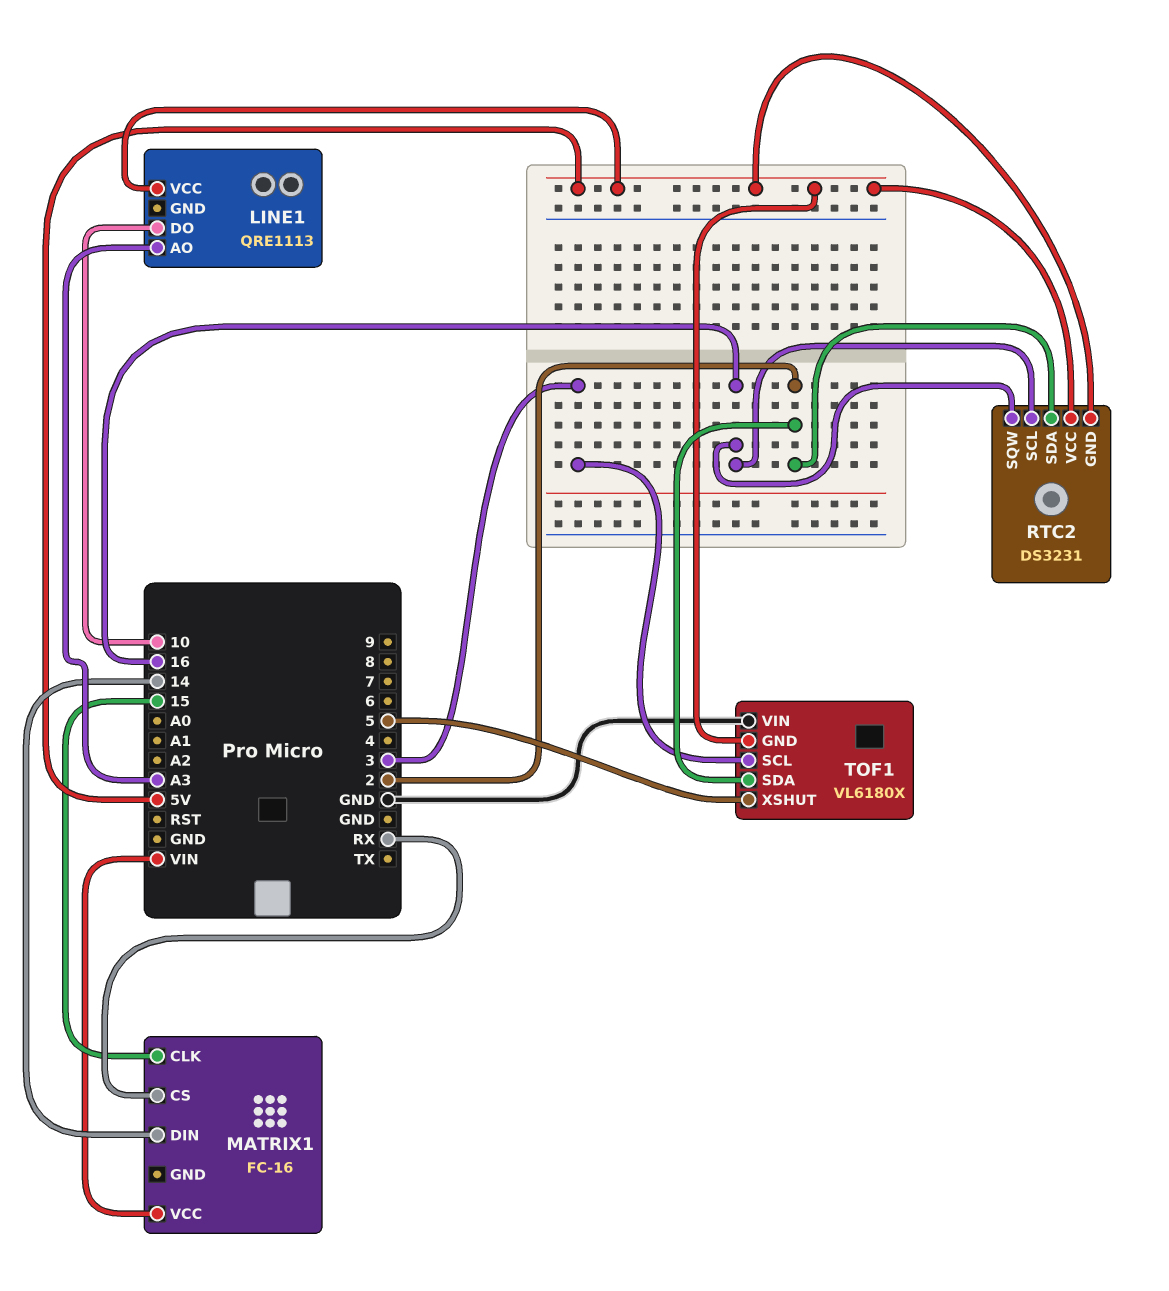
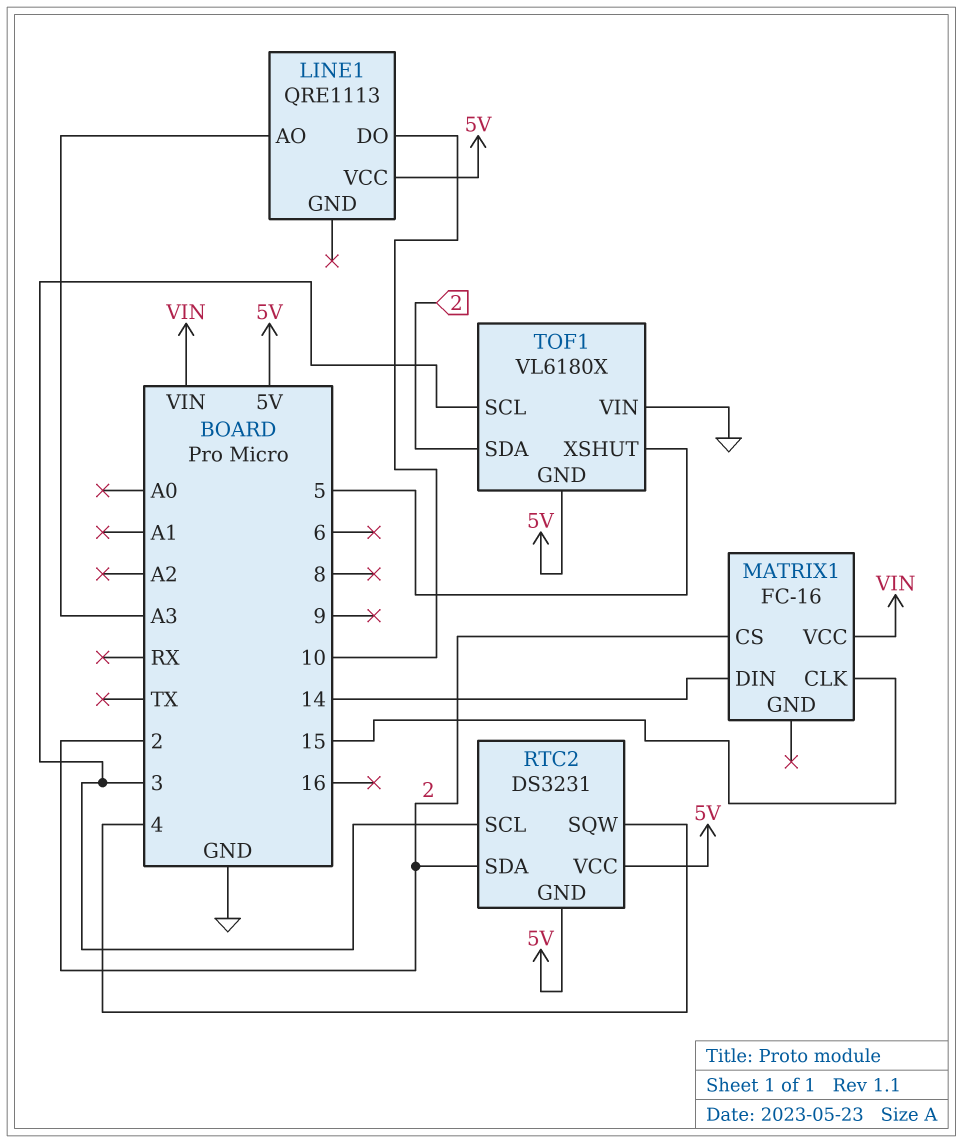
MATRIX1 pin CS: RX -> 2
RTC2 pin SCL: 16 -> 3
RTC2 pin SQW: 16 -> 4

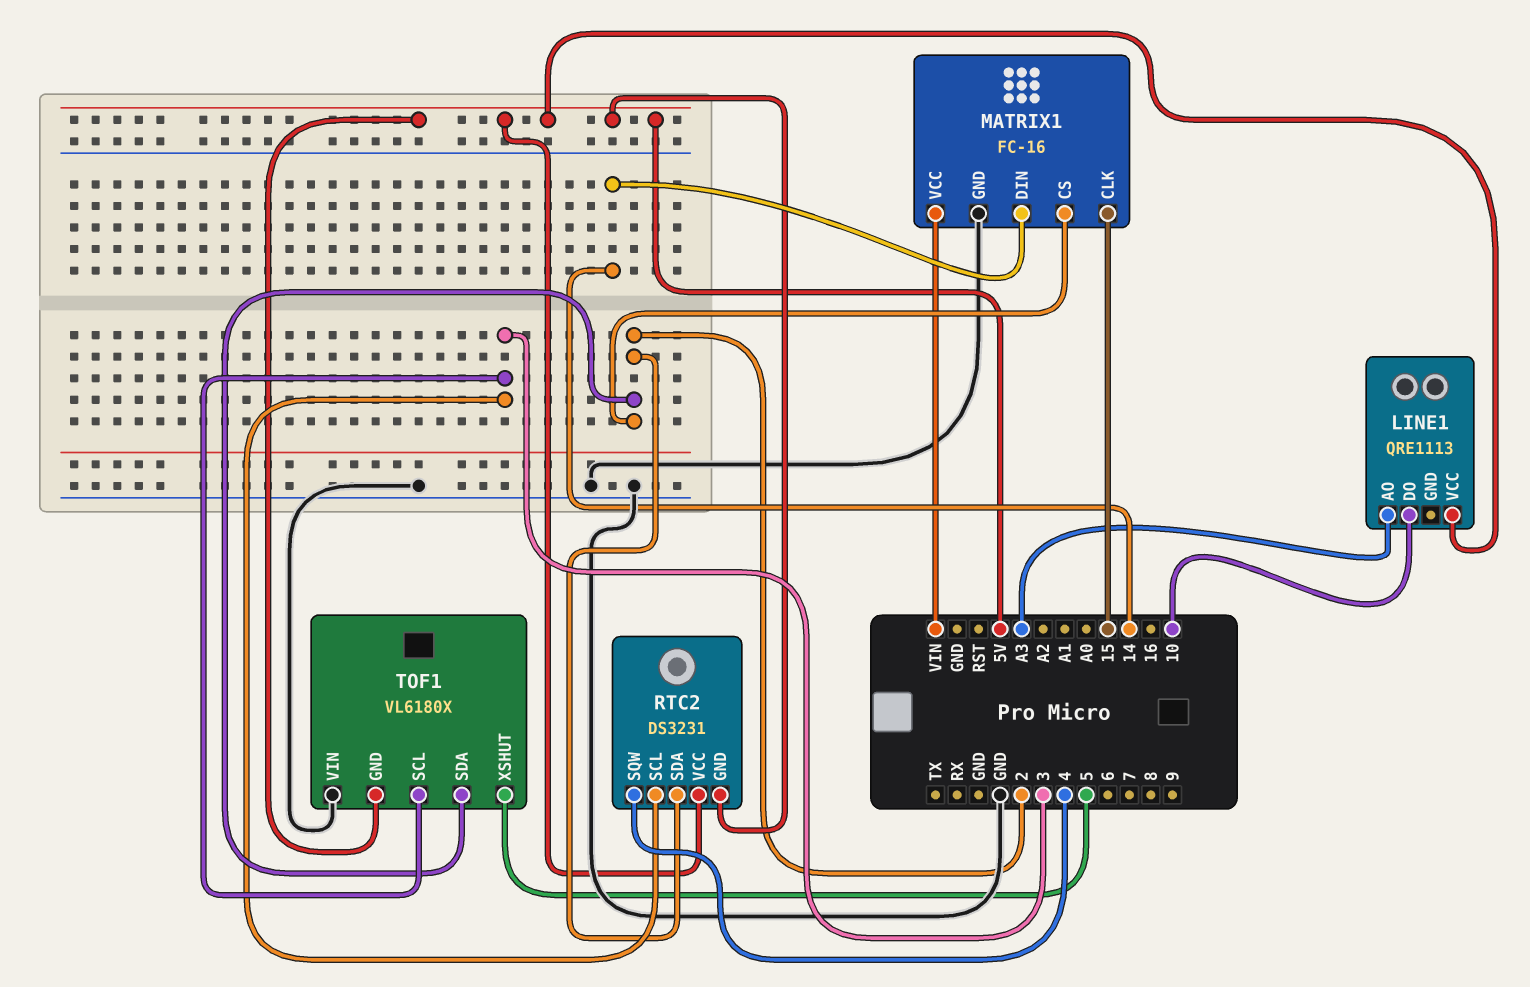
MATRIX1 pin GND: none -> GND

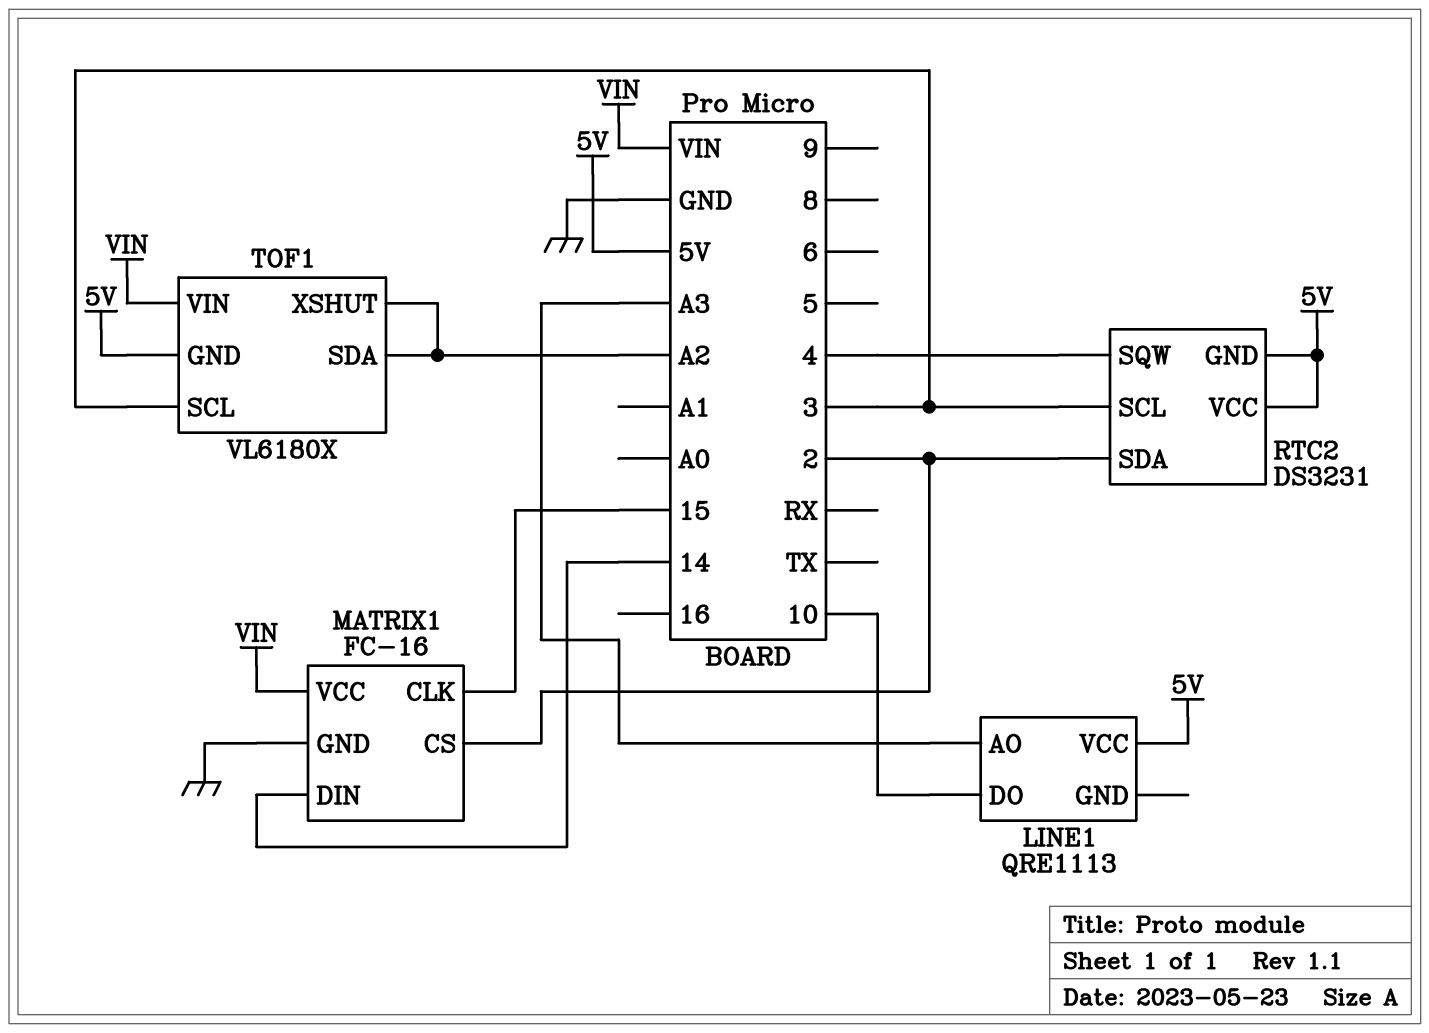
TOF1 pin SDA: 2 -> A2
TOF1 pin VIN: GND -> VIN
TOF1 pin XSHUT: 5 -> A2

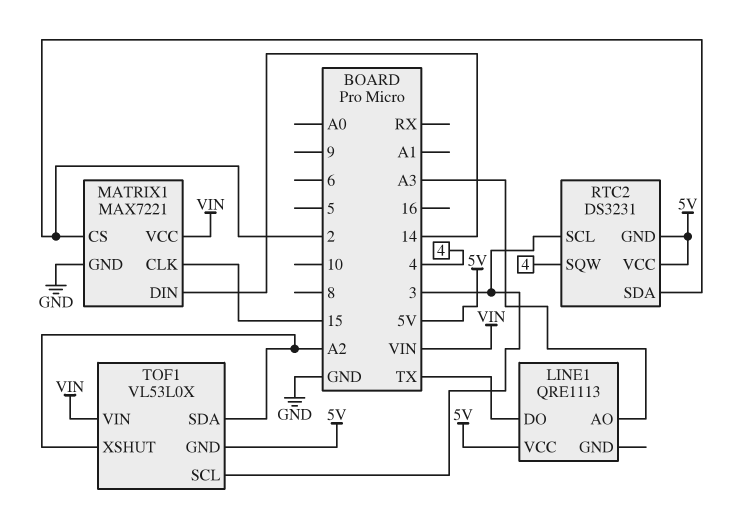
LINE1 pin DO: 10 -> TX
MATRIX1: FC-16 -> MAX7221
TOF1: VL6180X -> VL53L0X

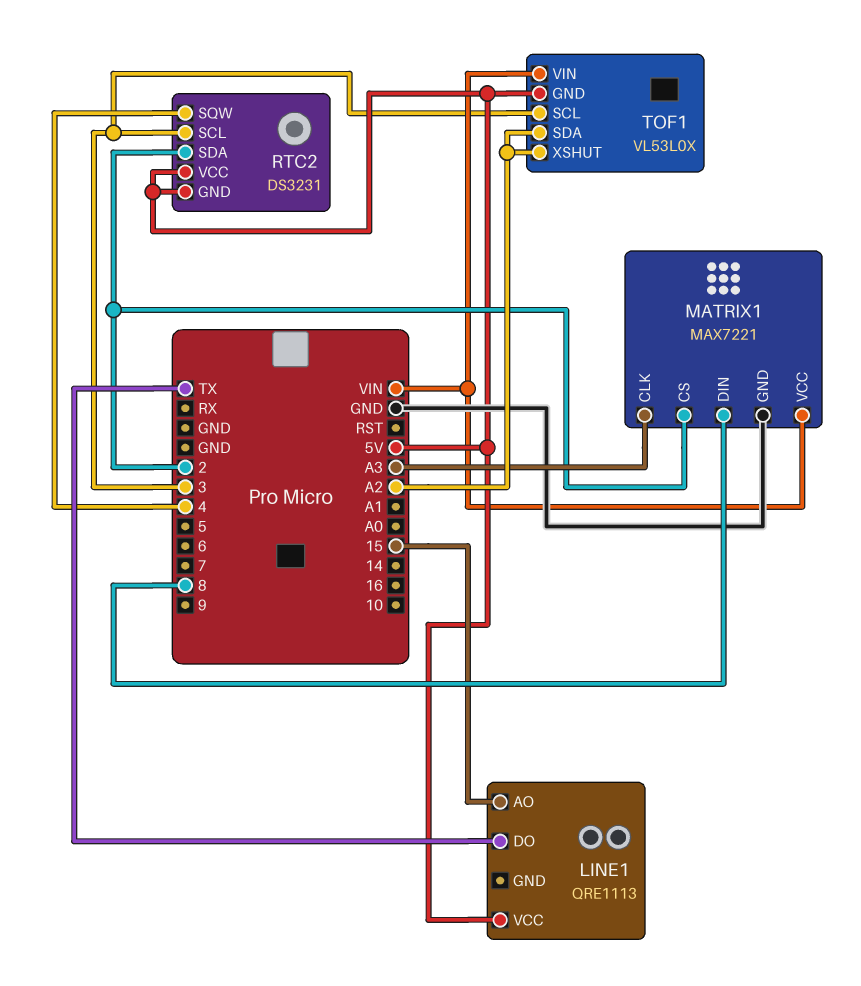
LINE1 pin AO: A3 -> 15
MATRIX1 pin CLK: 15 -> A3
MATRIX1 pin DIN: 14 -> 8

